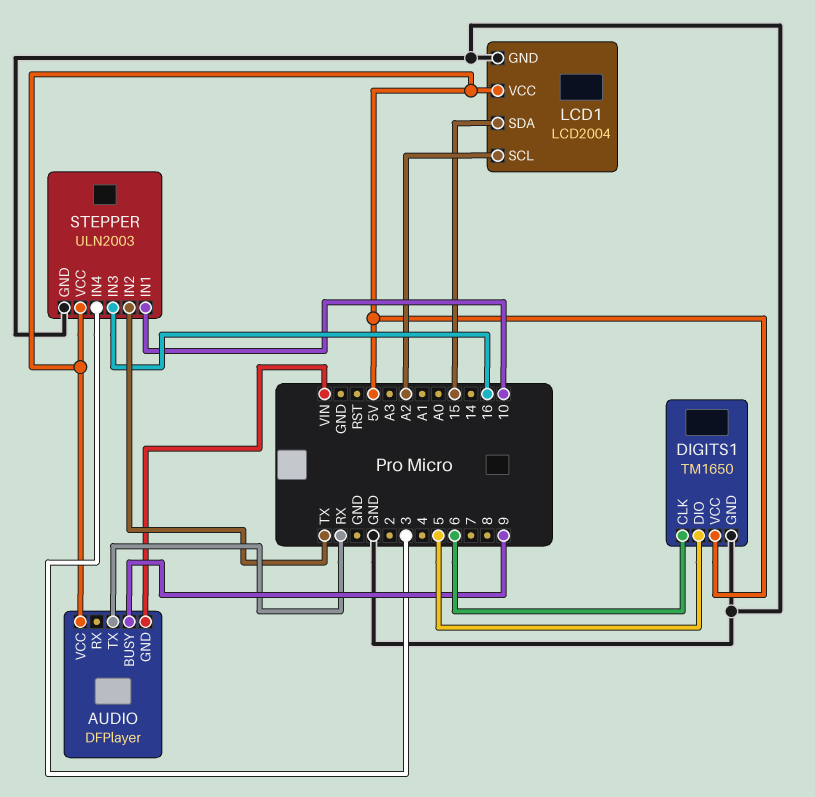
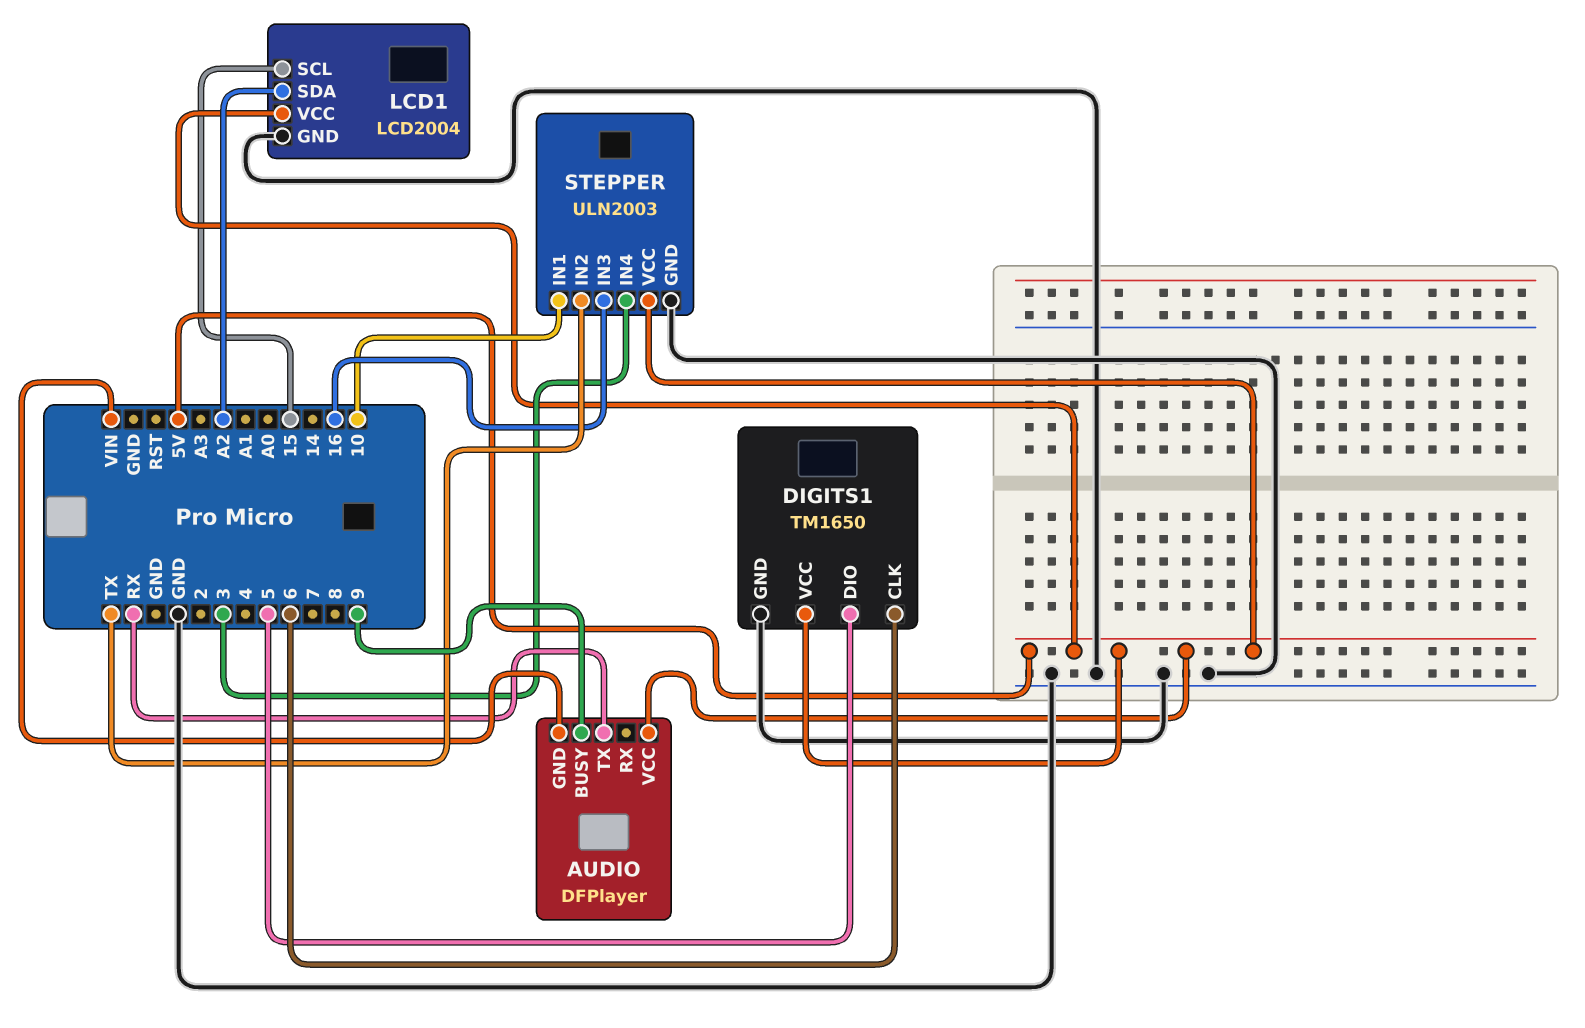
LCD1 pin SCL: A2 -> 15
LCD1 pin SDA: 15 -> A2

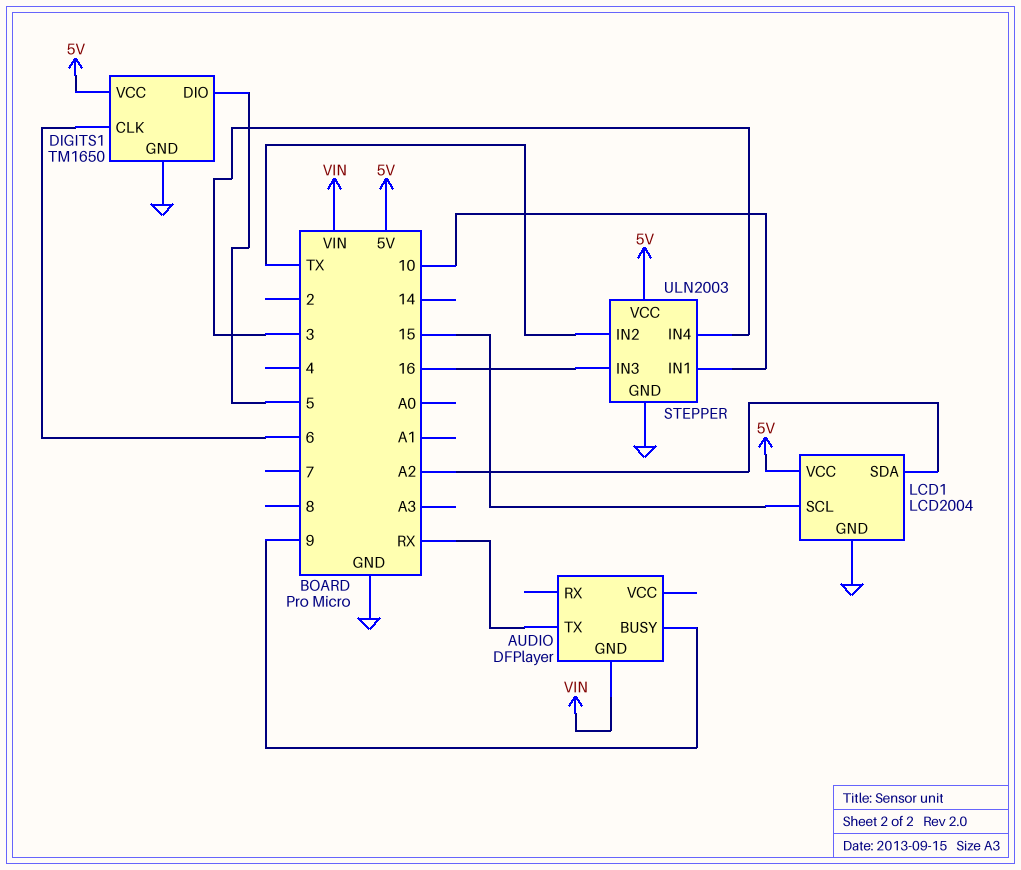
AUDIO pin VCC: 5V -> none

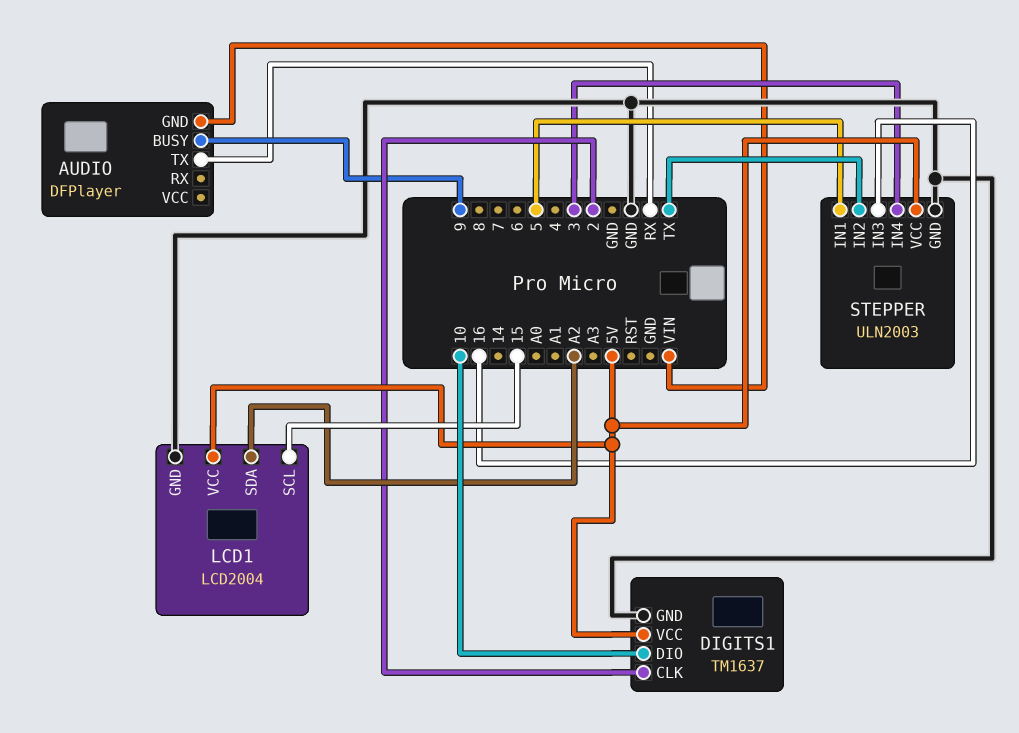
DIGITS1: TM1650 -> TM1637
DIGITS1 pin CLK: 6 -> 2
DIGITS1 pin DIO: 5 -> 10
STEPPER pin IN1: 10 -> 5

